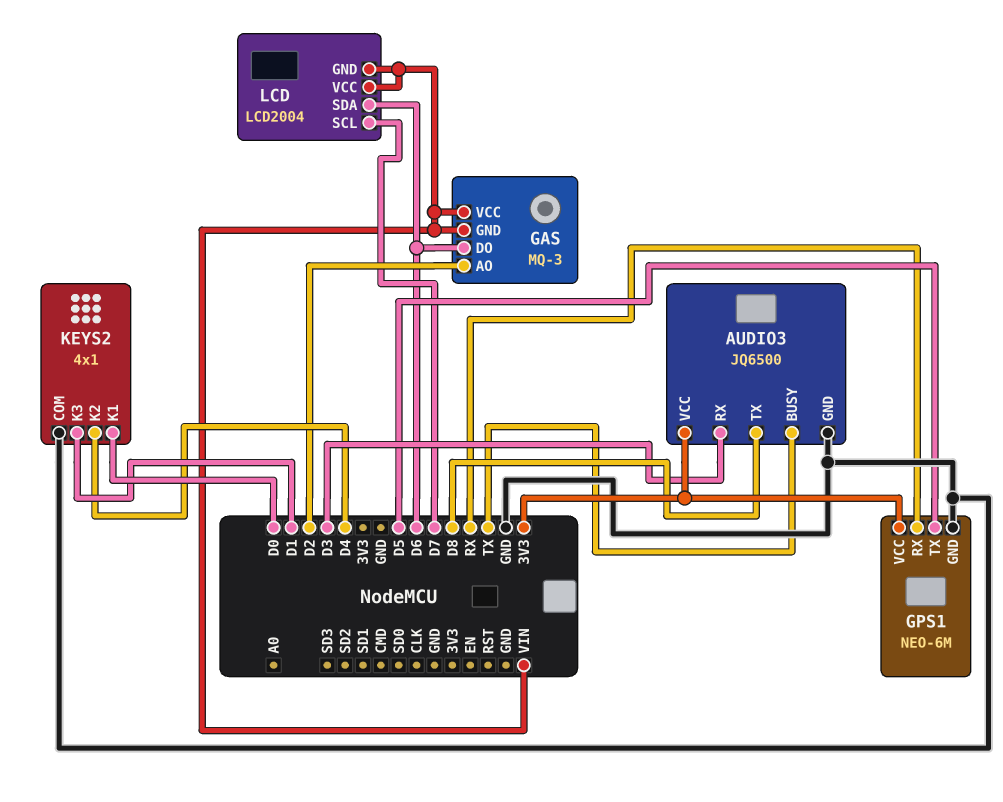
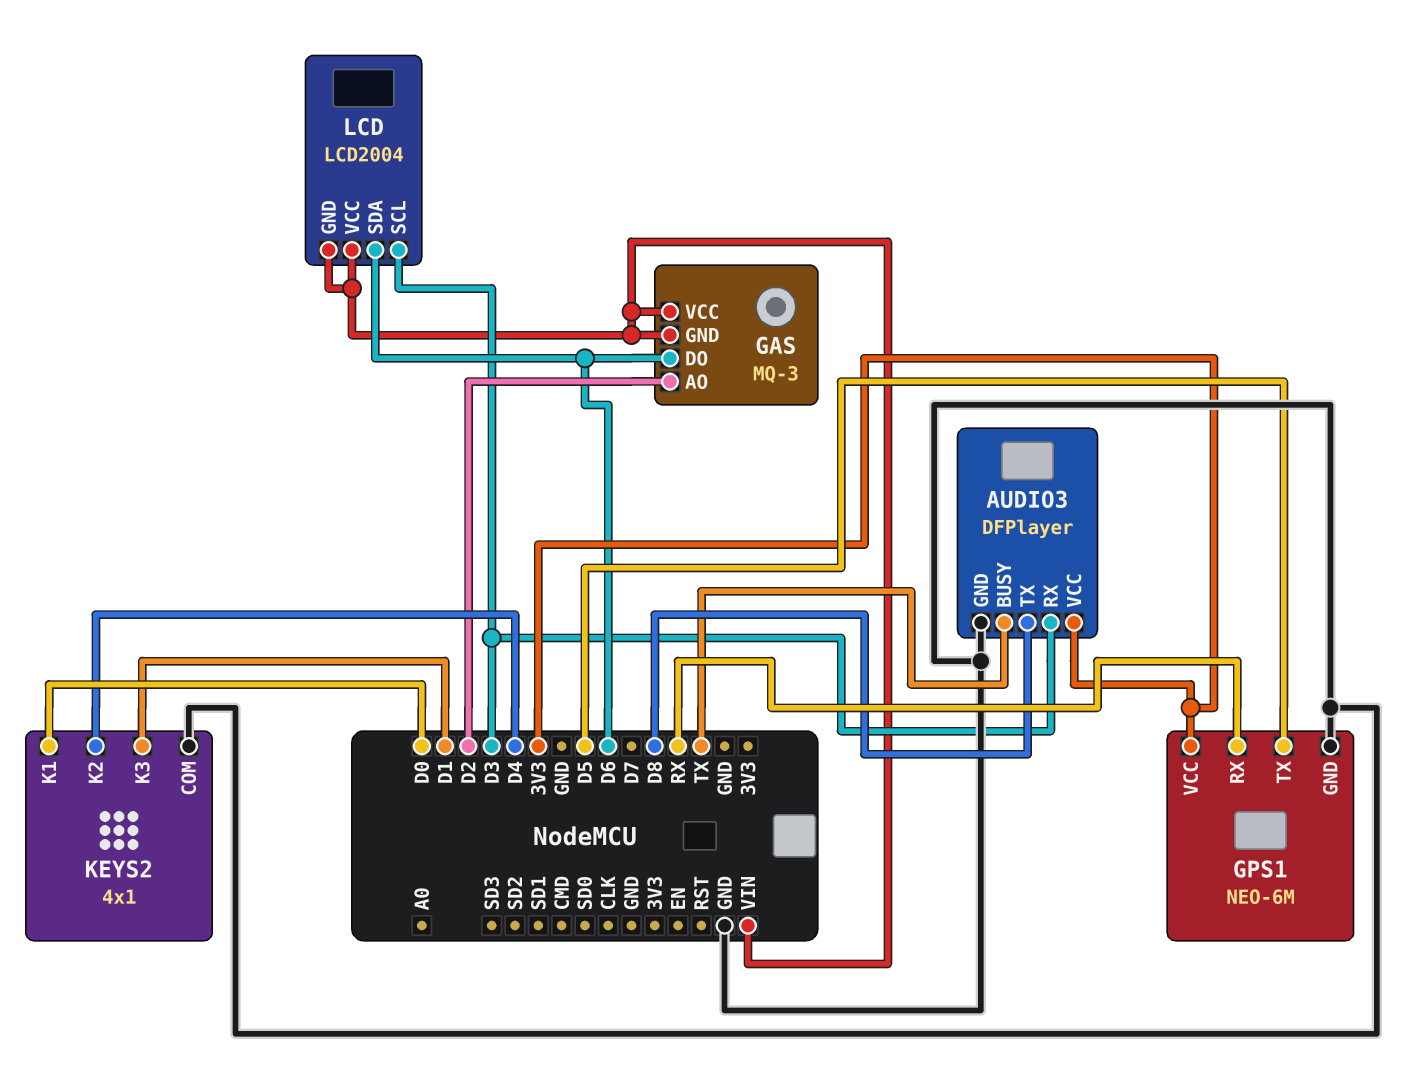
AUDIO3: JQ6500 -> DFPlayer
LCD pin SCL: D7 -> D3

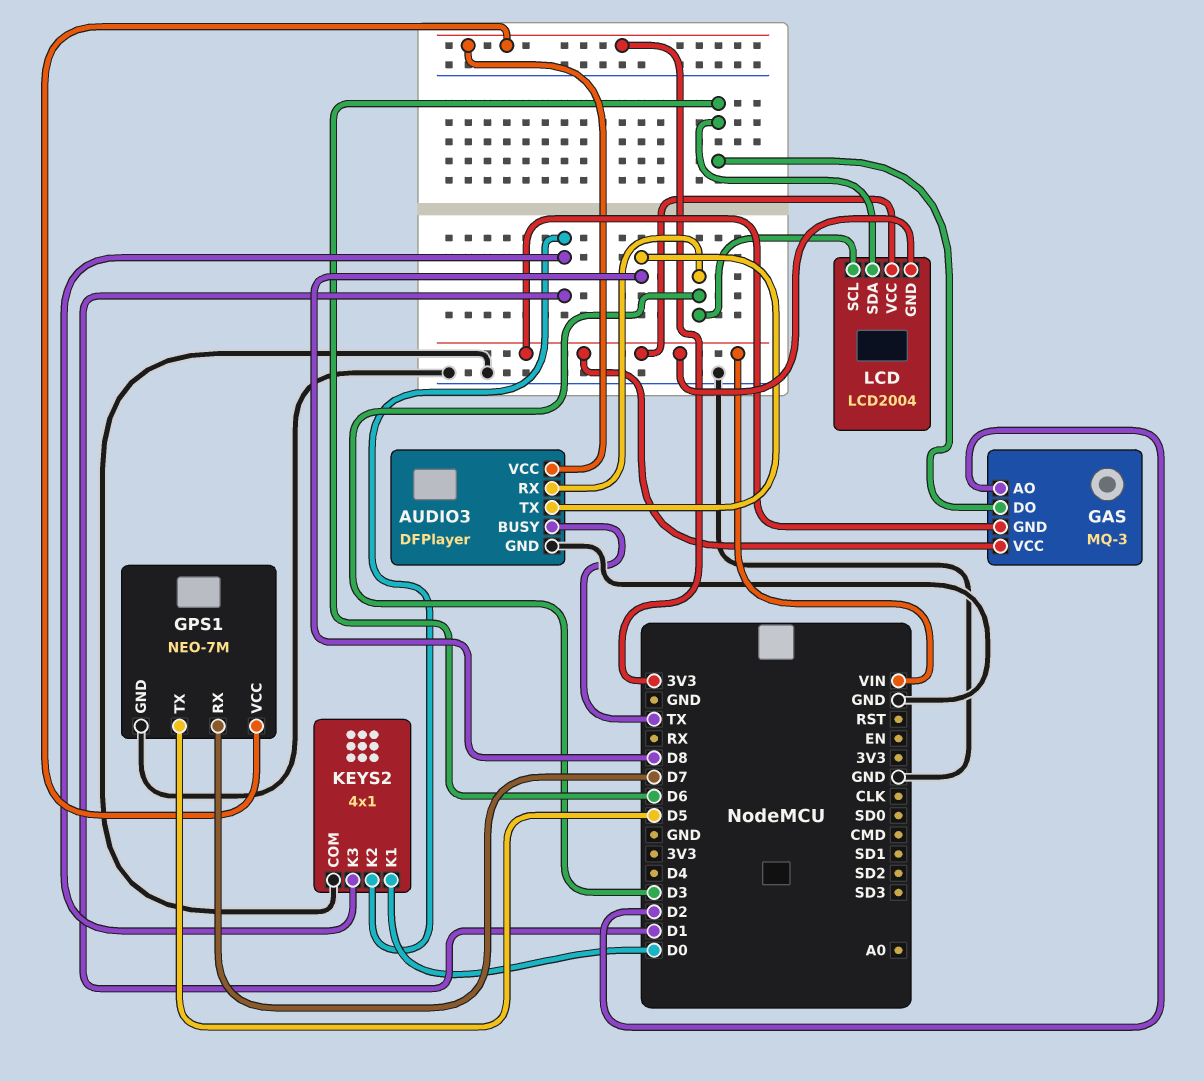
GPS1: NEO-6M -> NEO-7M
GPS1 pin RX: RX -> D7
KEYS2 pin K2: D4 -> D1

